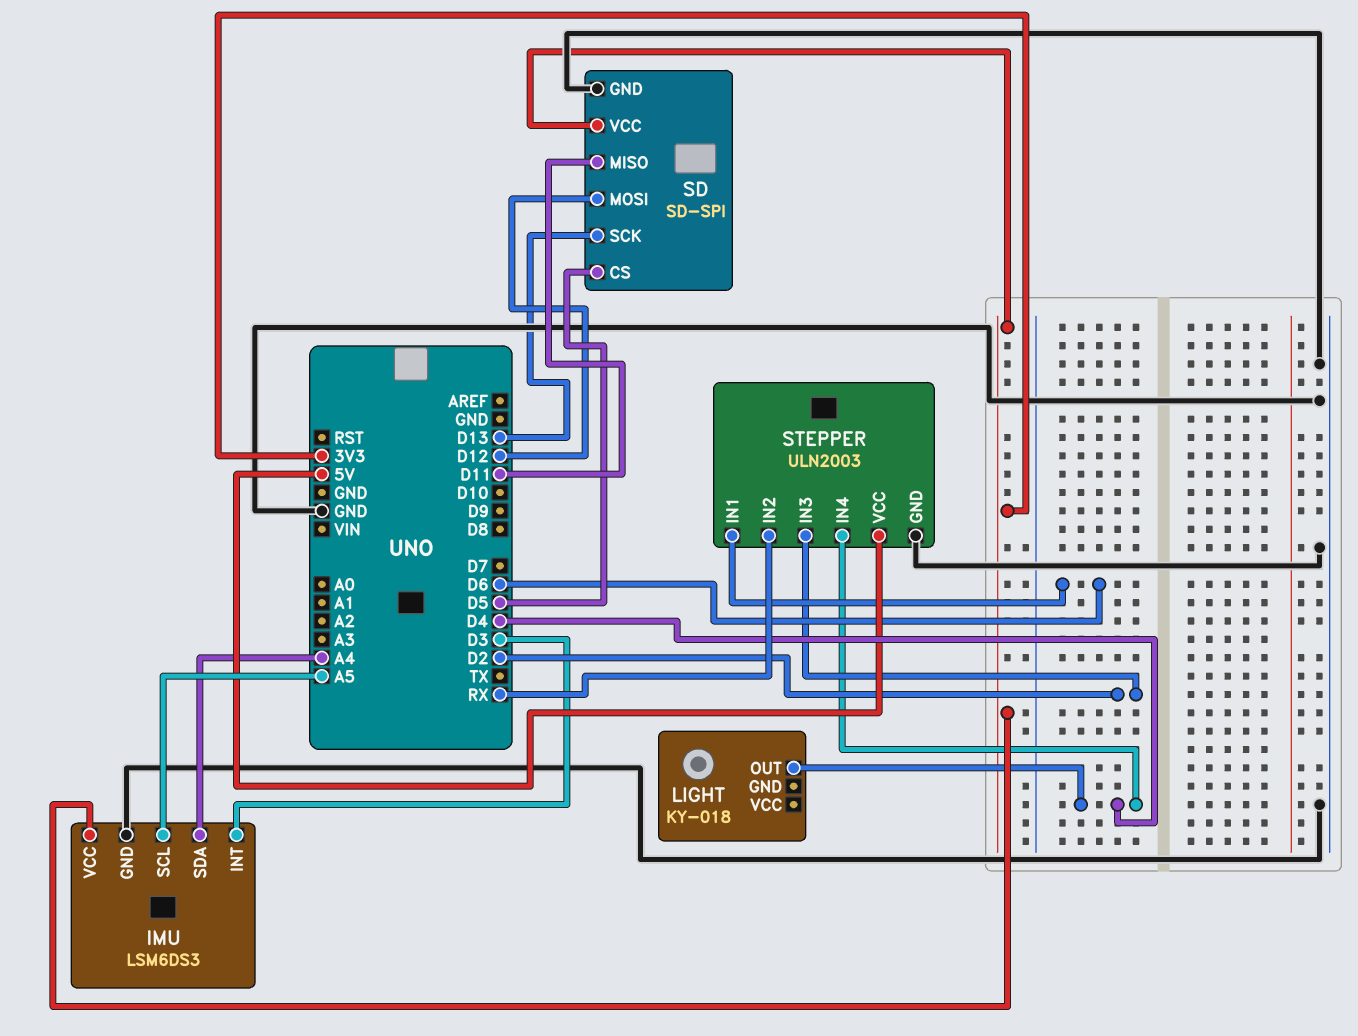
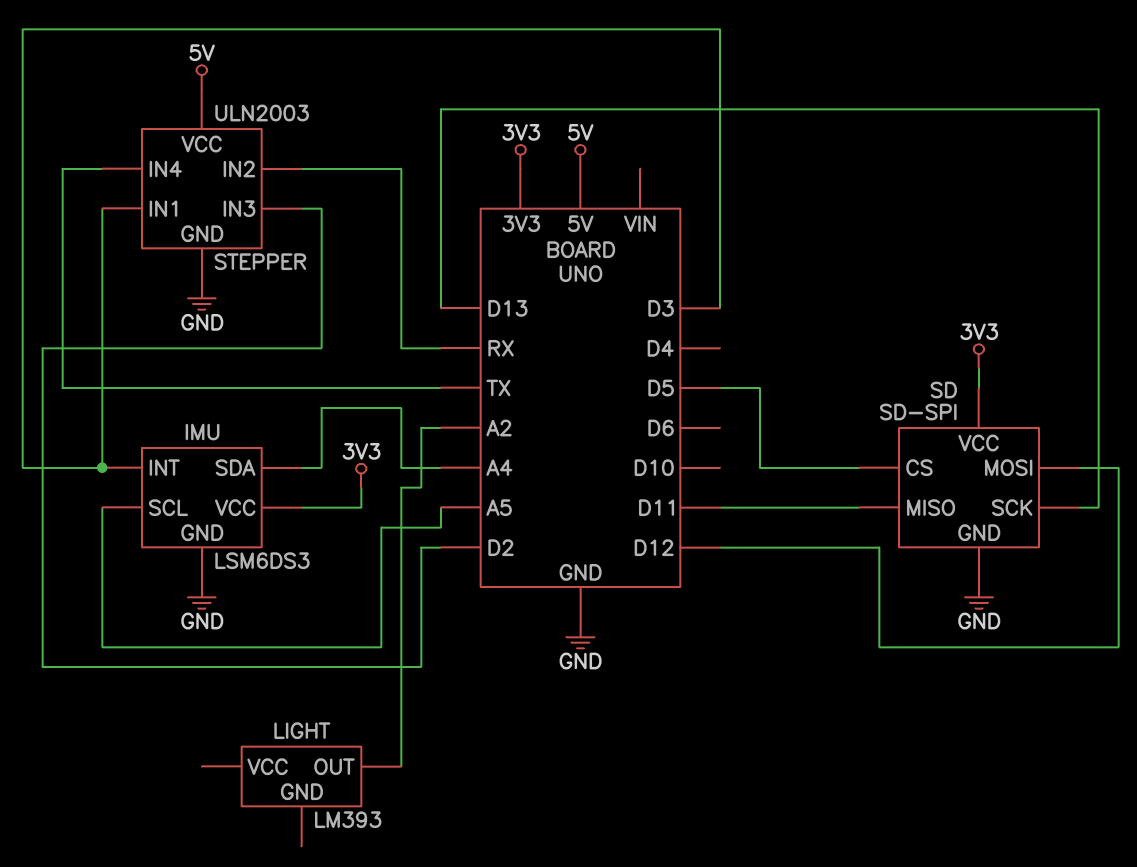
LIGHT: KY-018 -> LM393
LIGHT pin OUT: D4 -> A2
STEPPER pin IN1: D6 -> D3
STEPPER pin IN4: D4 -> TX

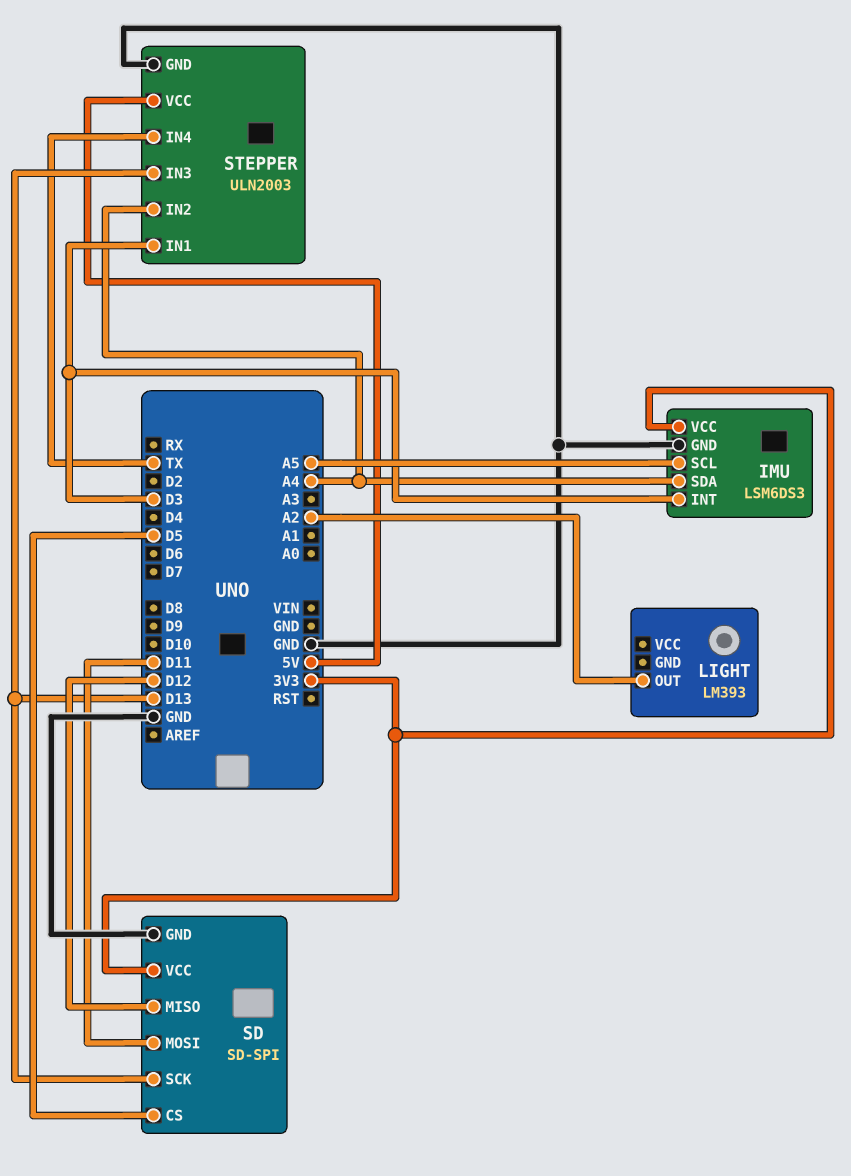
SD pin MISO: D11 -> D12
SD pin MOSI: D12 -> D11
STEPPER pin IN2: RX -> A4
STEPPER pin IN3: D2 -> D13

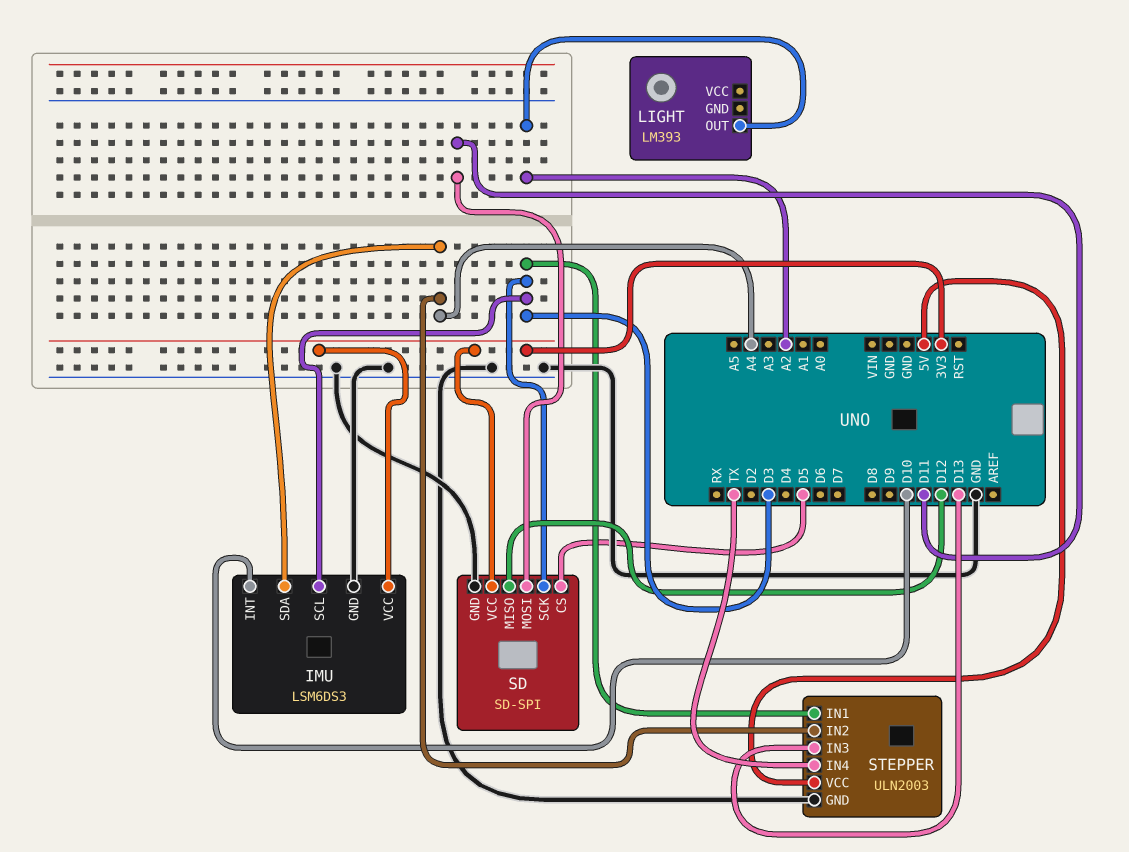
IMU pin INT: D3 -> D10
IMU pin SCL: A5 -> D3
SD pin SCK: D13 -> D3

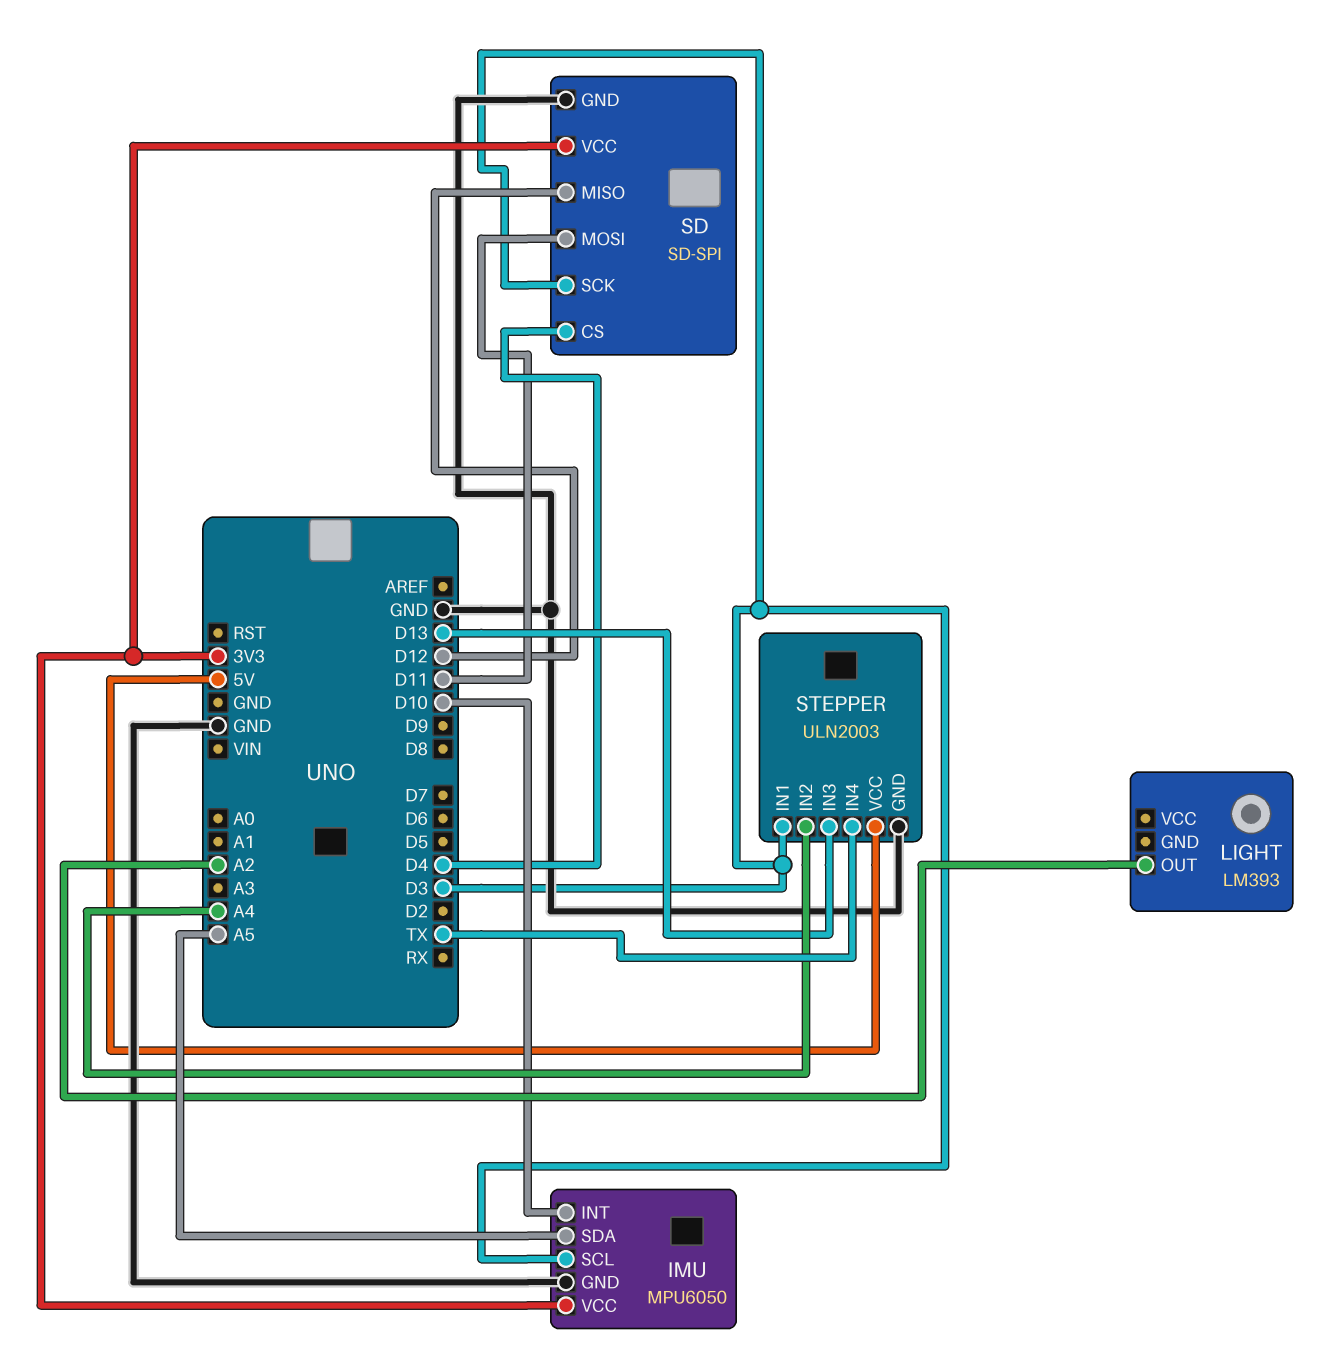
IMU: LSM6DS3 -> MPU6050
IMU pin SDA: A4 -> A5
SD pin CS: D5 -> D4

